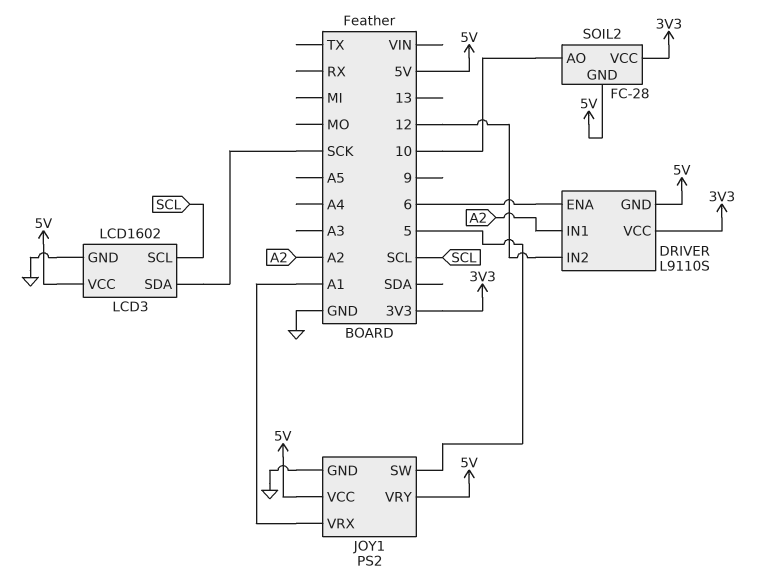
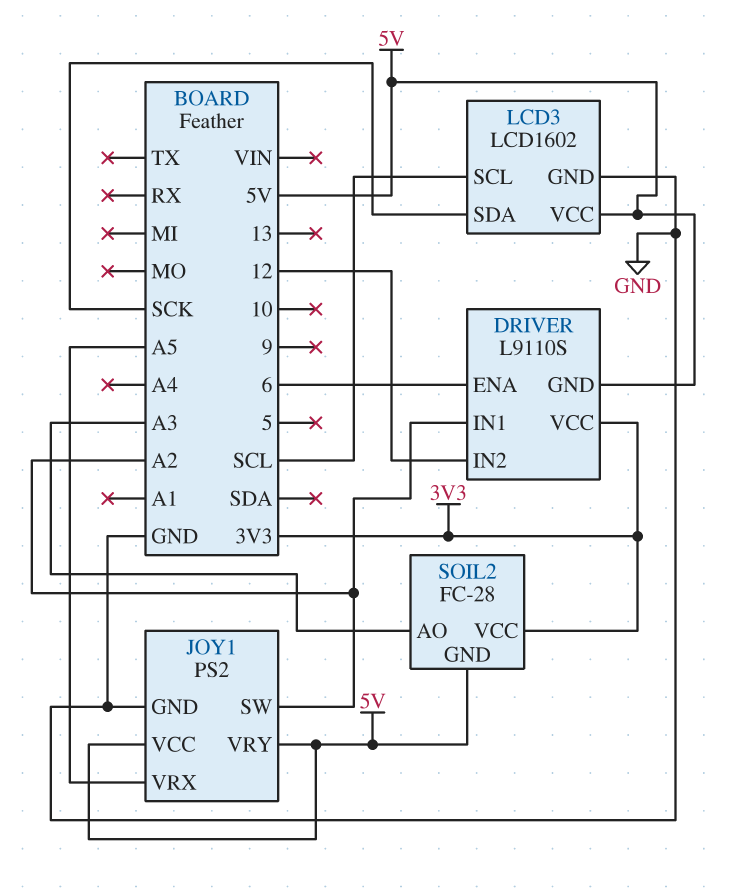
JOY1 pin SW: 5 -> A2
JOY1 pin VRX: A1 -> A5
SOIL2 pin AO: 10 -> A3

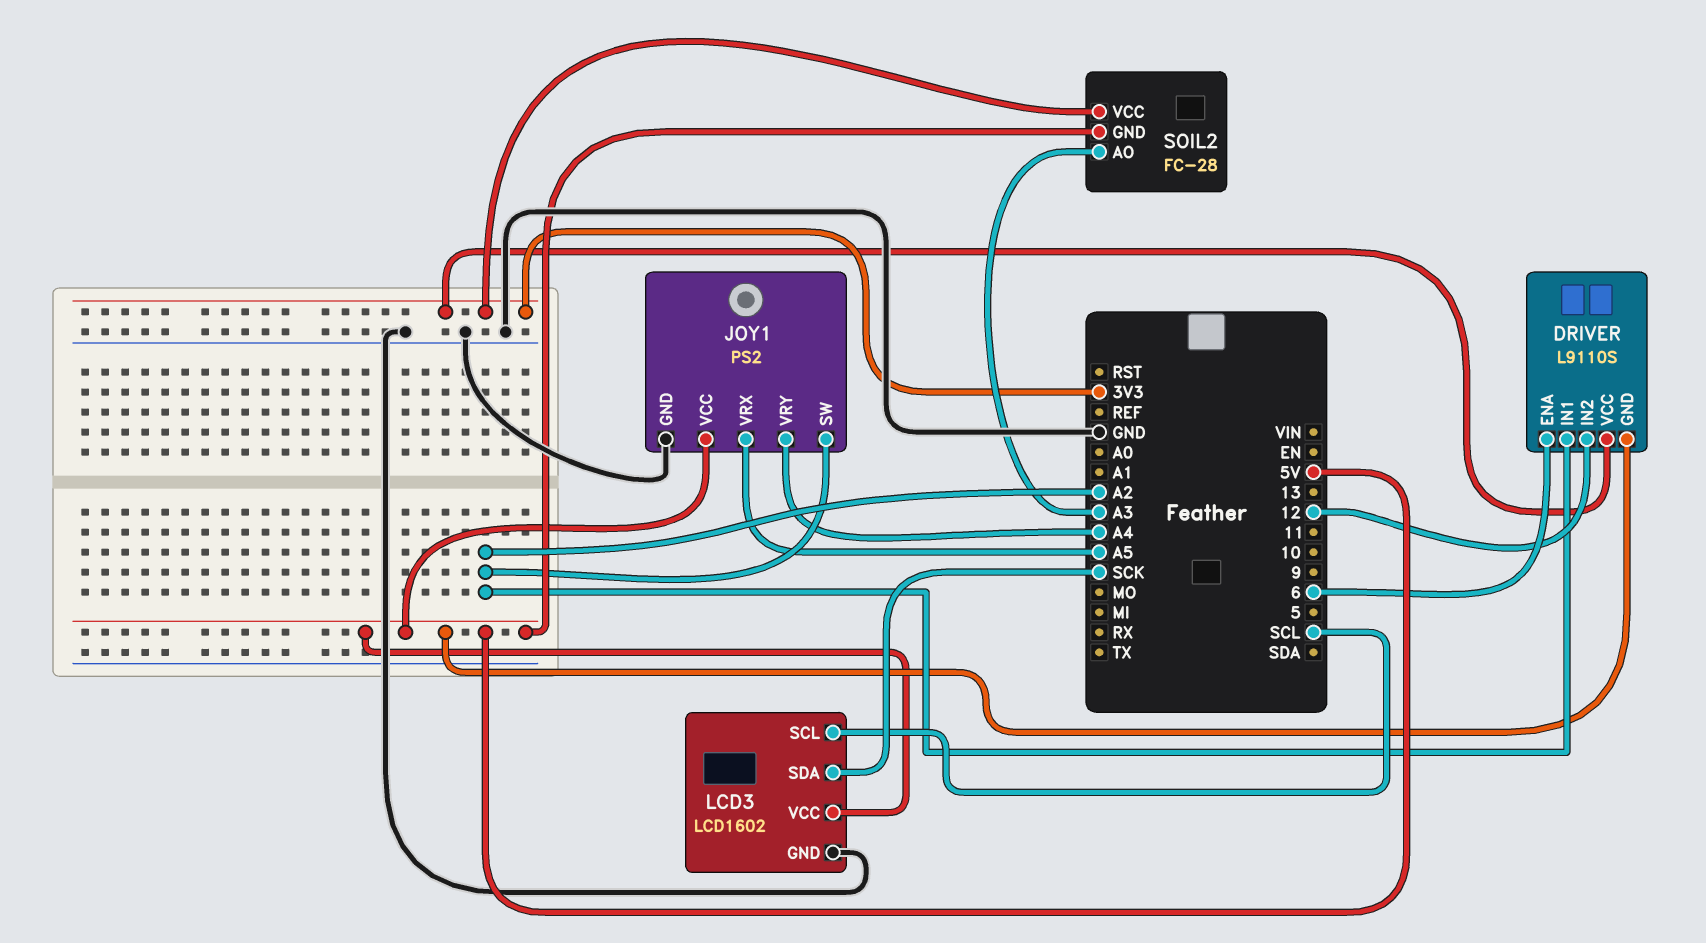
JOY1 pin VRY: 5V -> A4

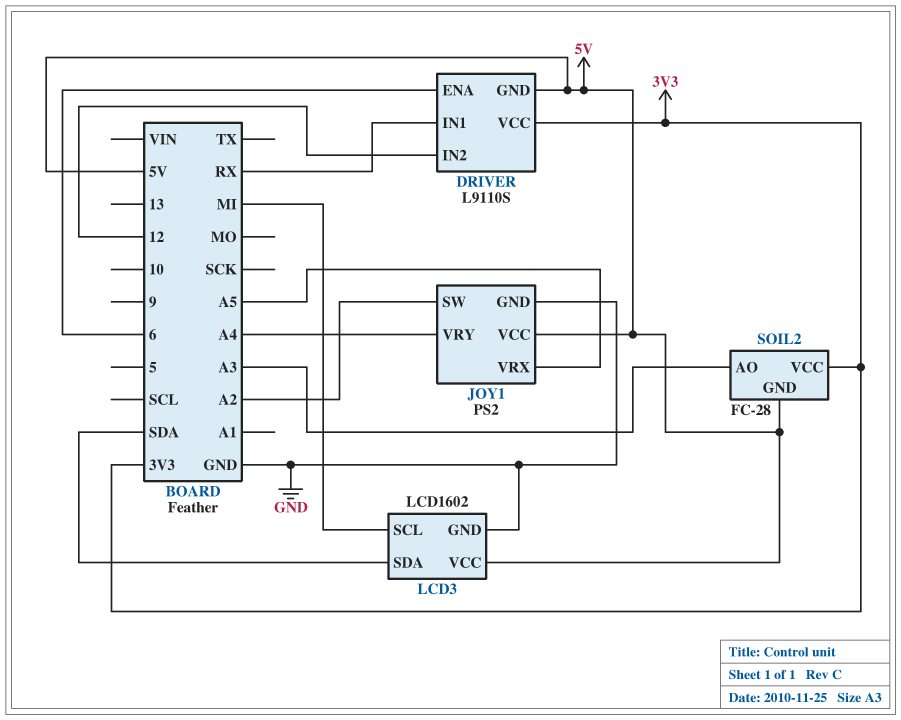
DRIVER pin IN1: A2 -> RX
LCD3 pin SCL: SCL -> MI
LCD3 pin SDA: SCK -> SDA

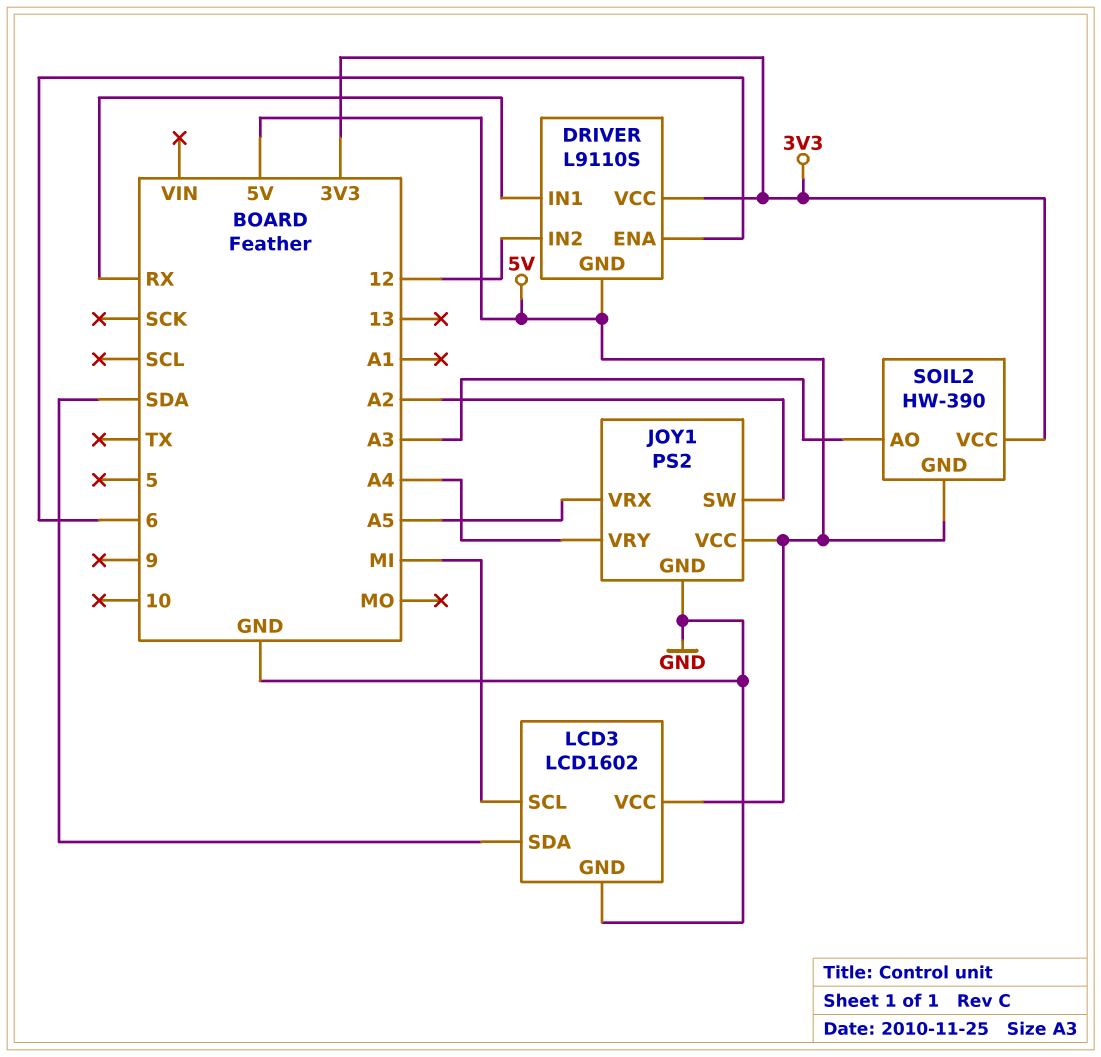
SOIL2: FC-28 -> HW-390

